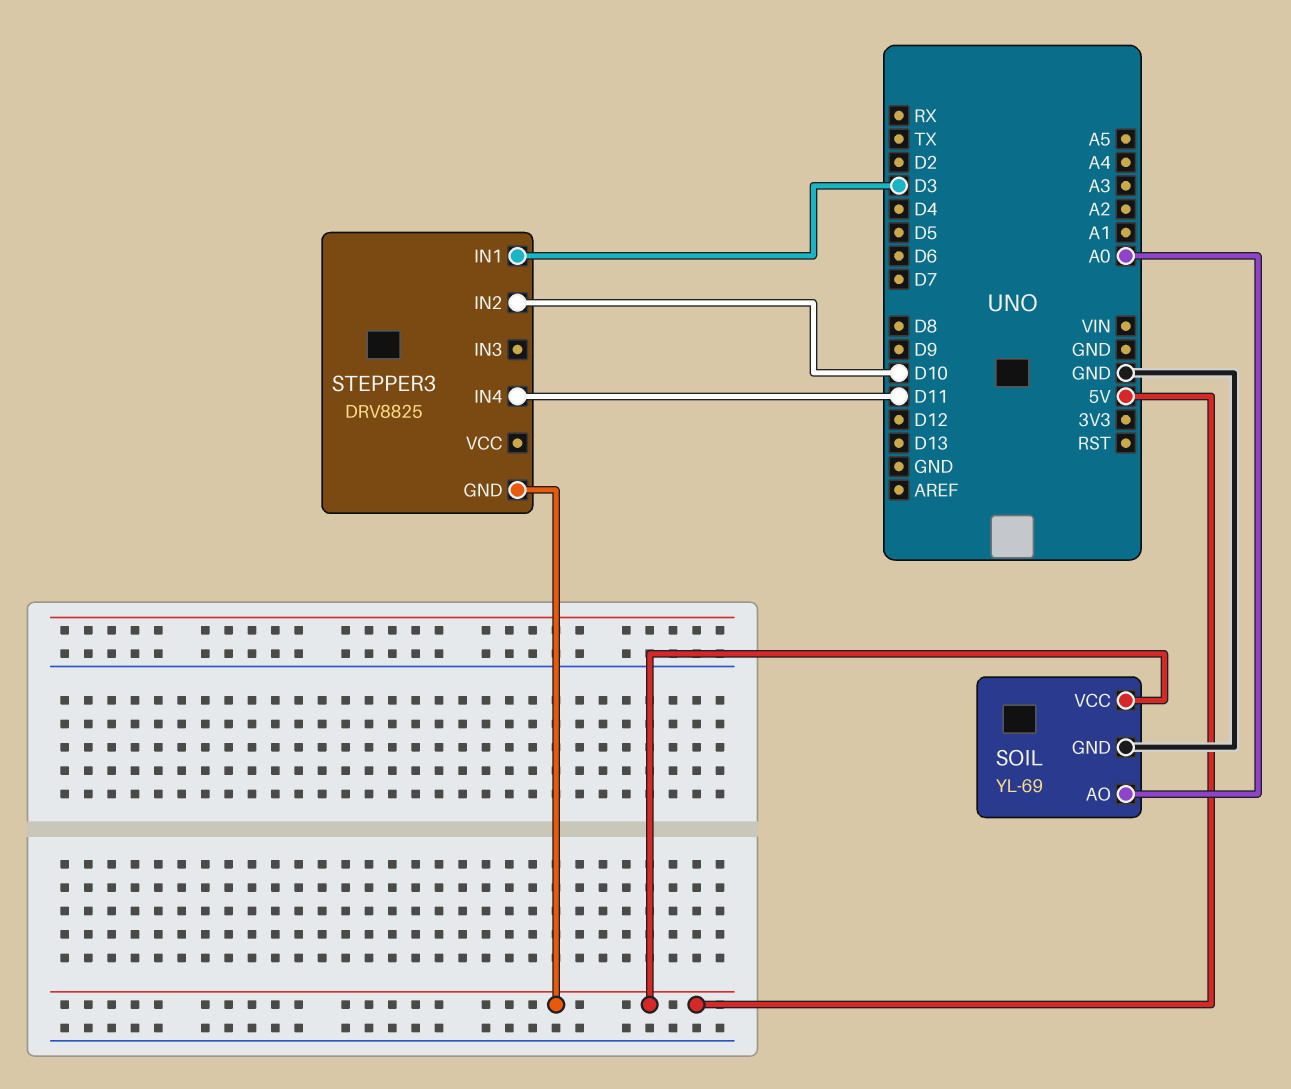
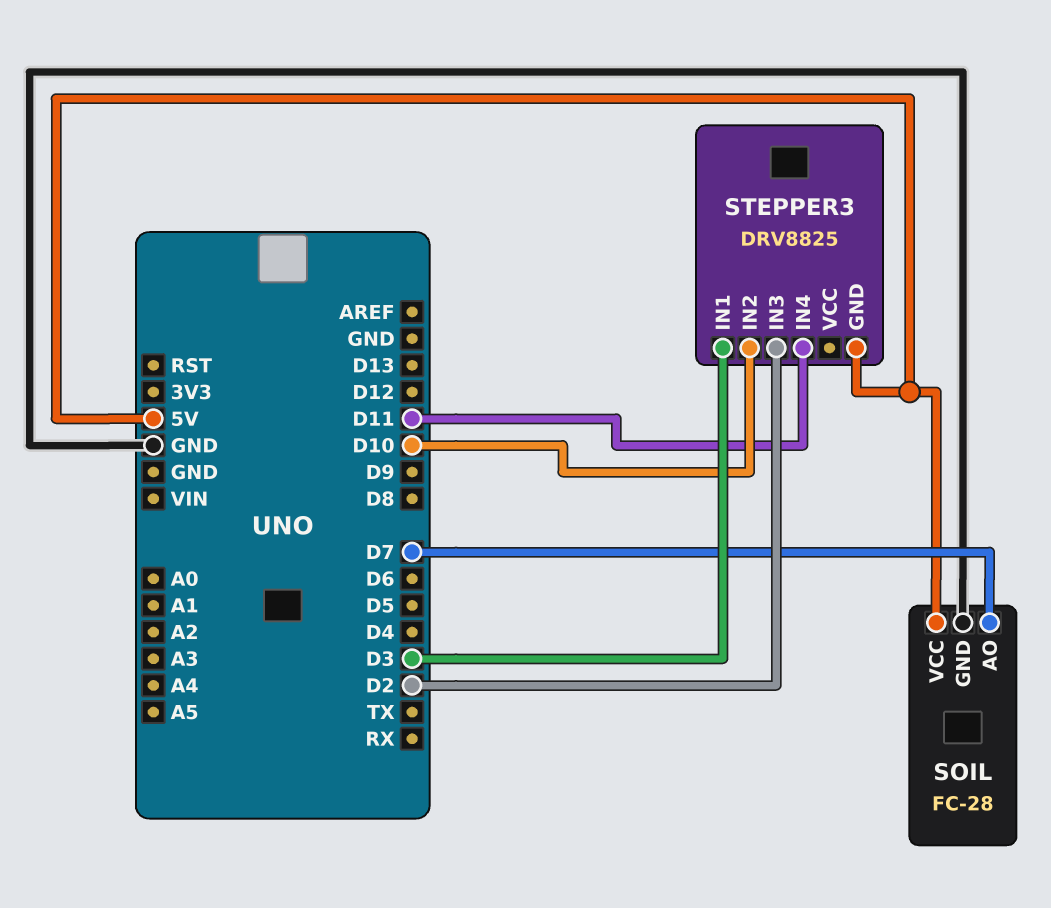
SOIL: YL-69 -> FC-28
SOIL pin AO: A0 -> D7
STEPPER3 pin IN3: none -> D2

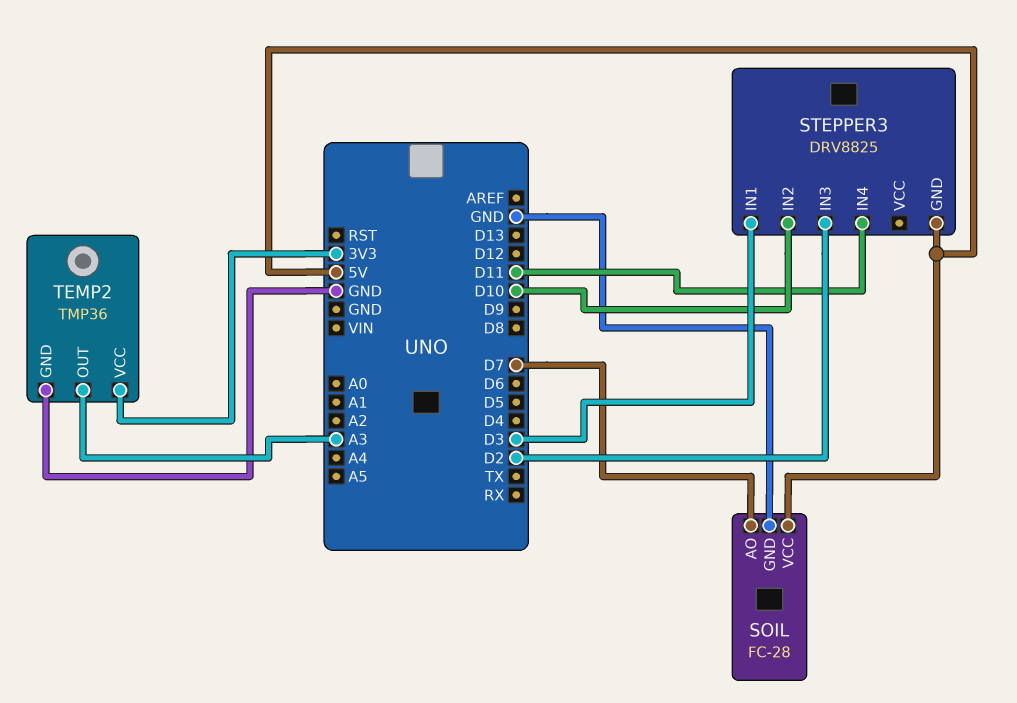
TEMP2: none -> TMP36
TEMP2 pin GND: none -> GND
TEMP2 pin OUT: none -> A3
TEMP2 pin VCC: none -> 3V3

